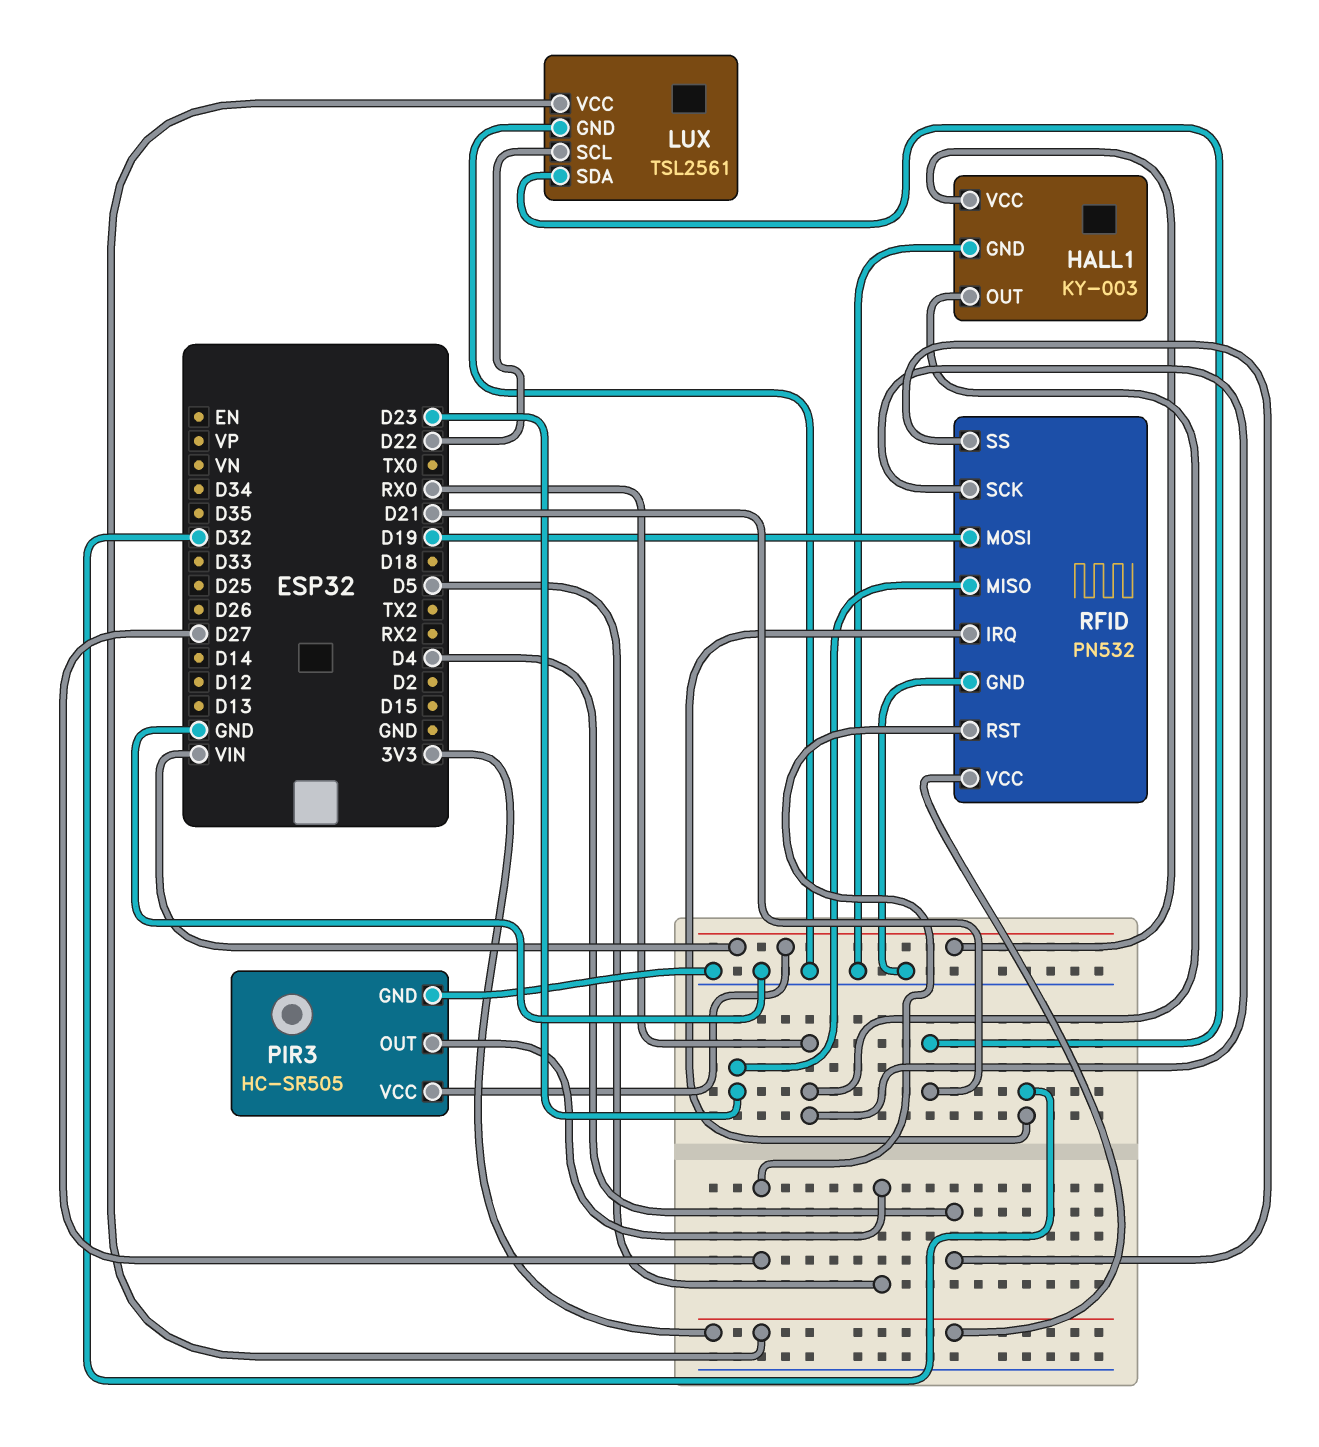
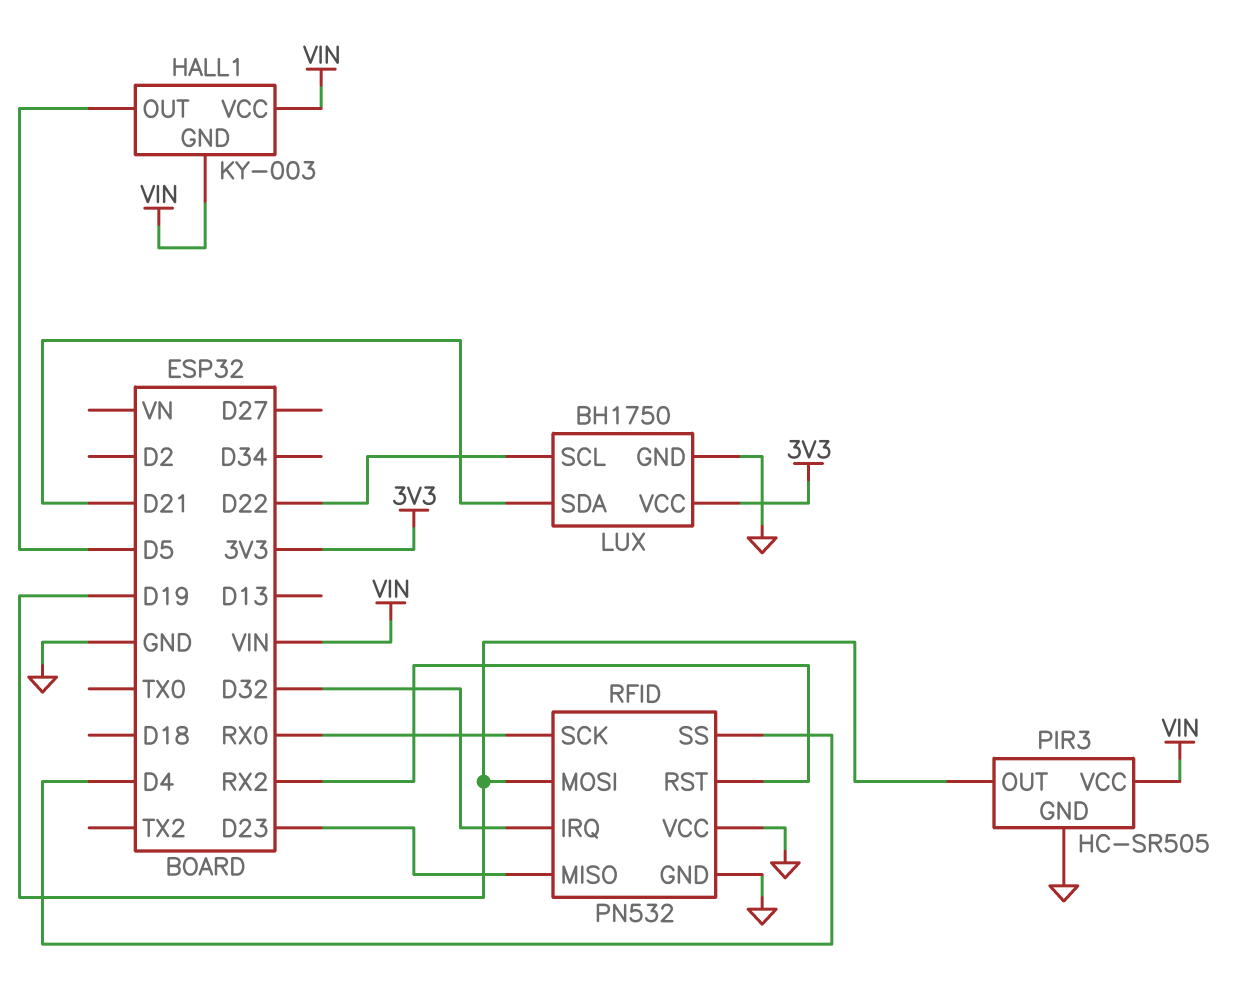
HALL1 pin GND: GND -> VIN
HALL1 pin OUT: RX0 -> D5
LUX: TSL2561 -> BH1750
PIR3 pin OUT: D5 -> D19
RFID pin RST: D27 -> RX2
RFID pin VCC: 3V3 -> GND

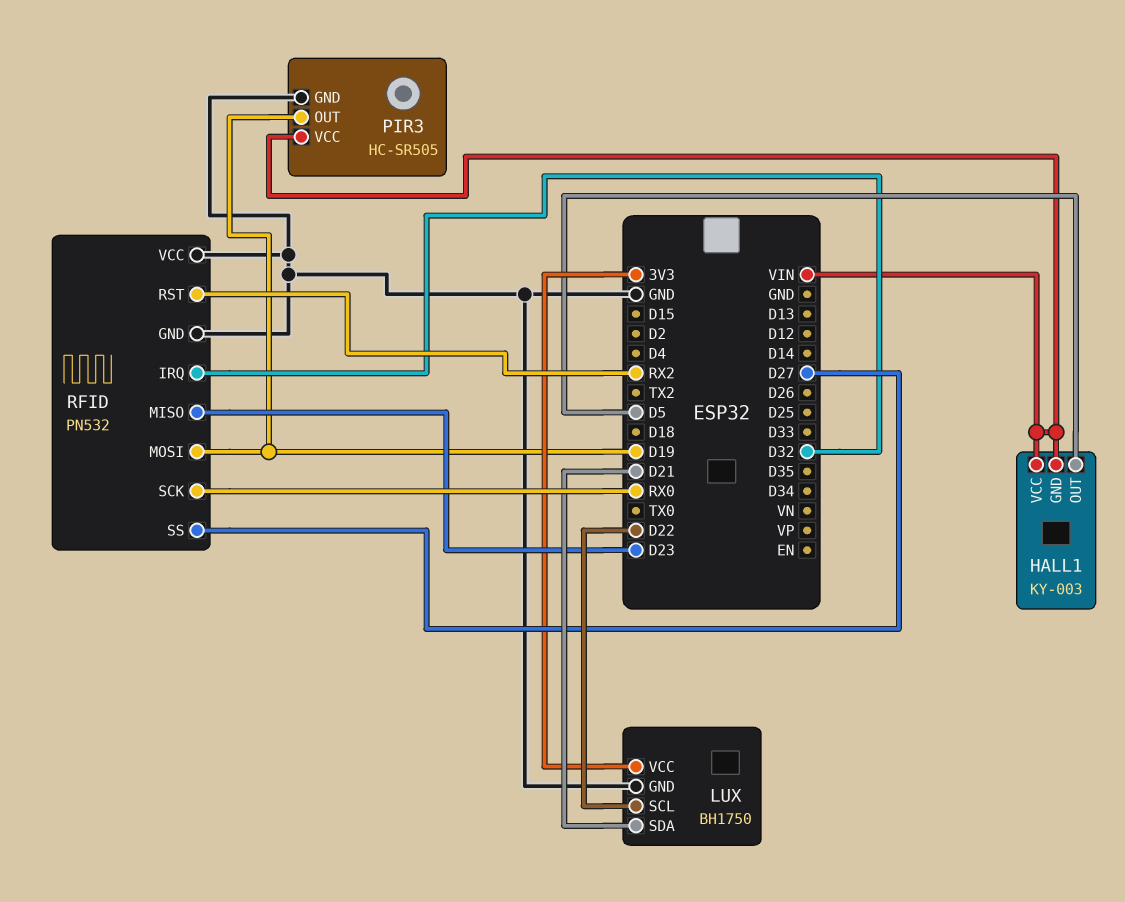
RFID pin SS: D4 -> D27

